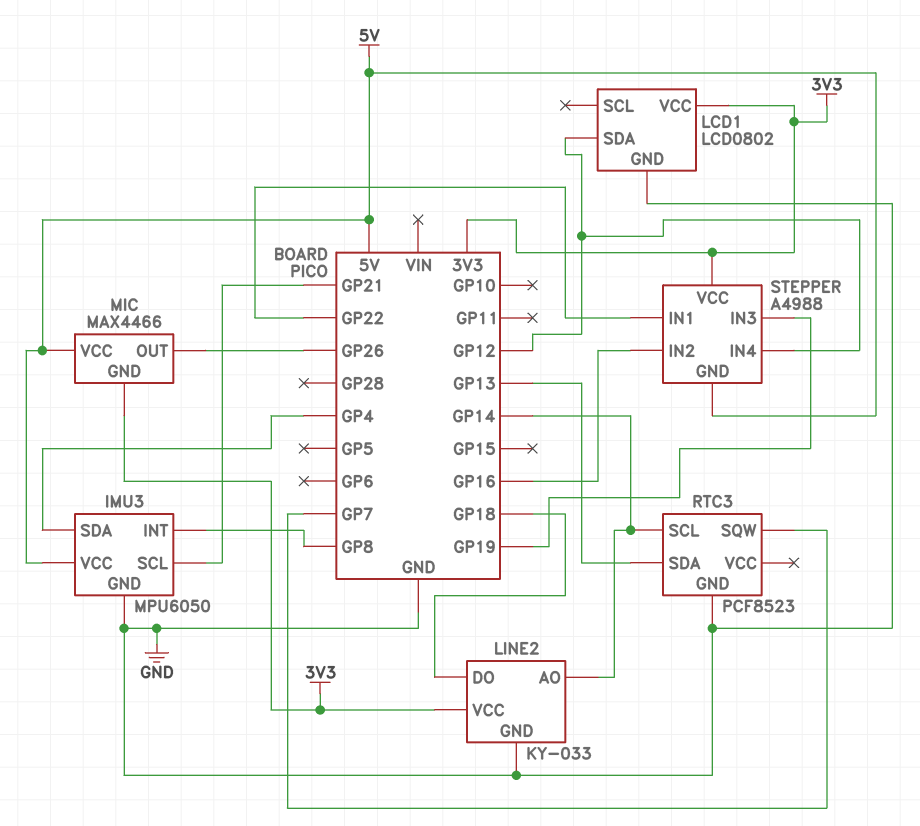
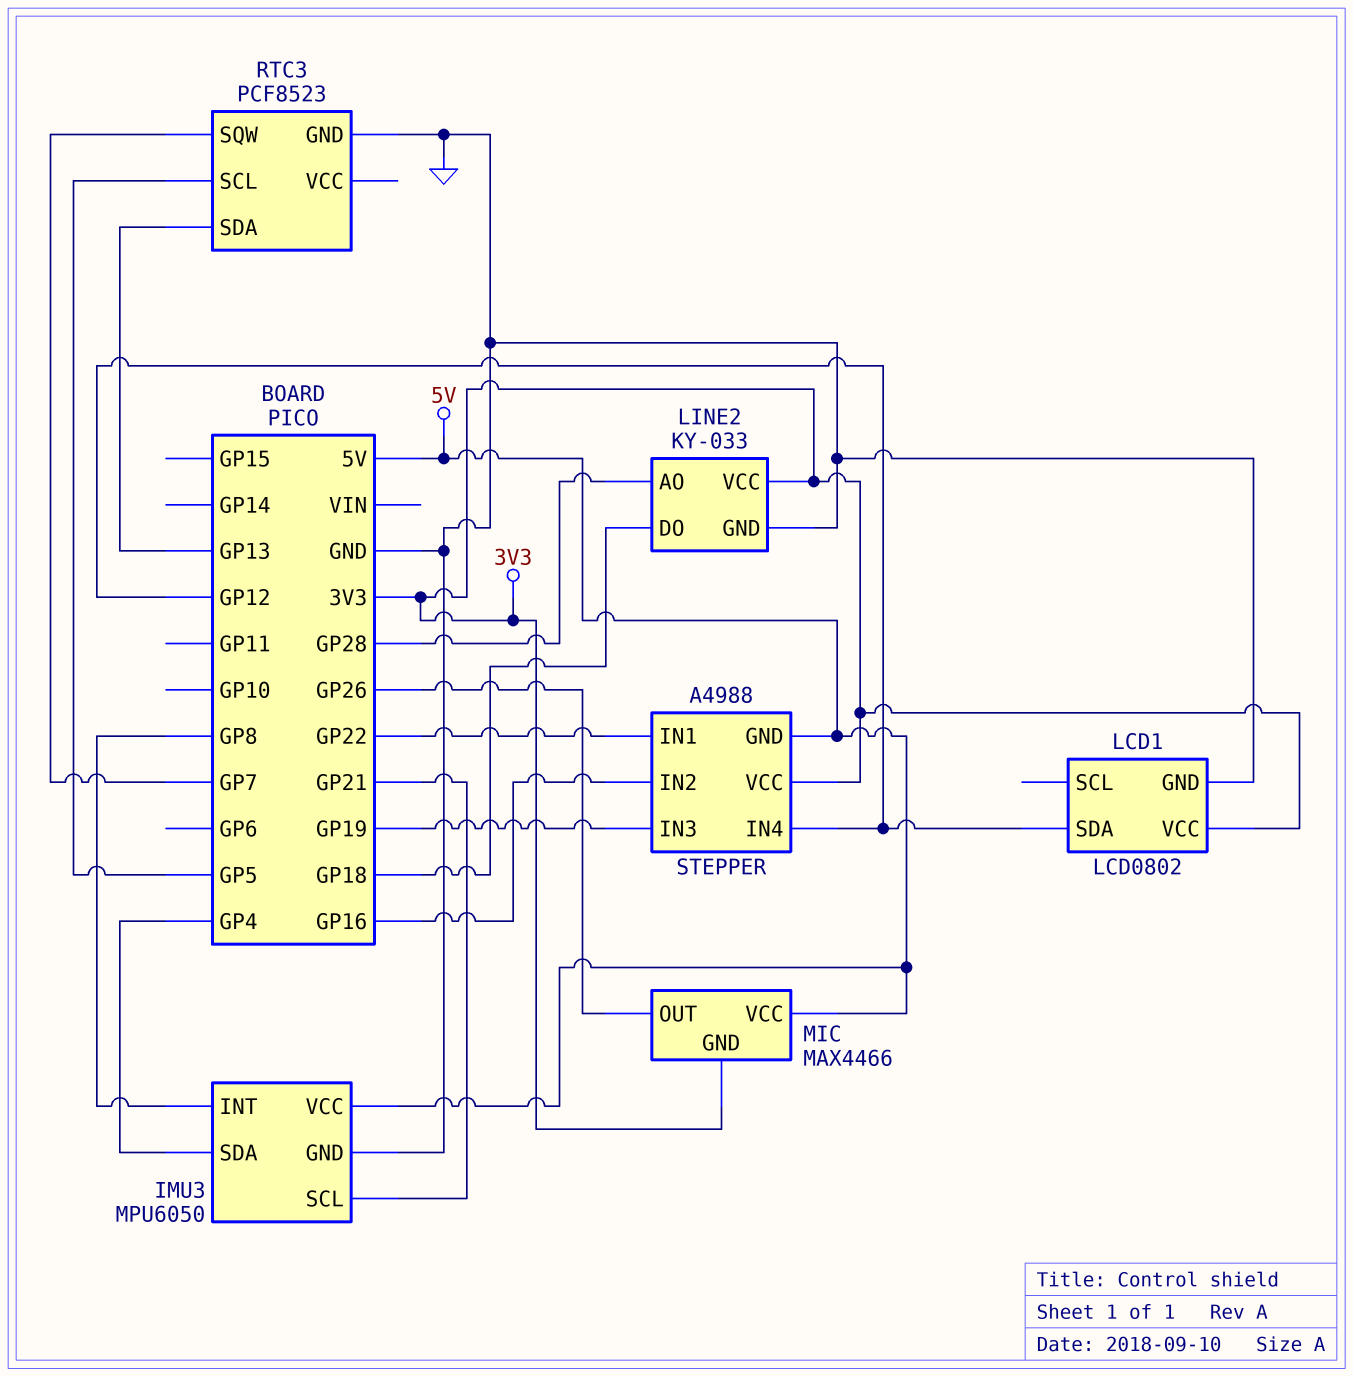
LINE2 pin AO: GP14 -> GP28
RTC3 pin SCL: GP14 -> GP5

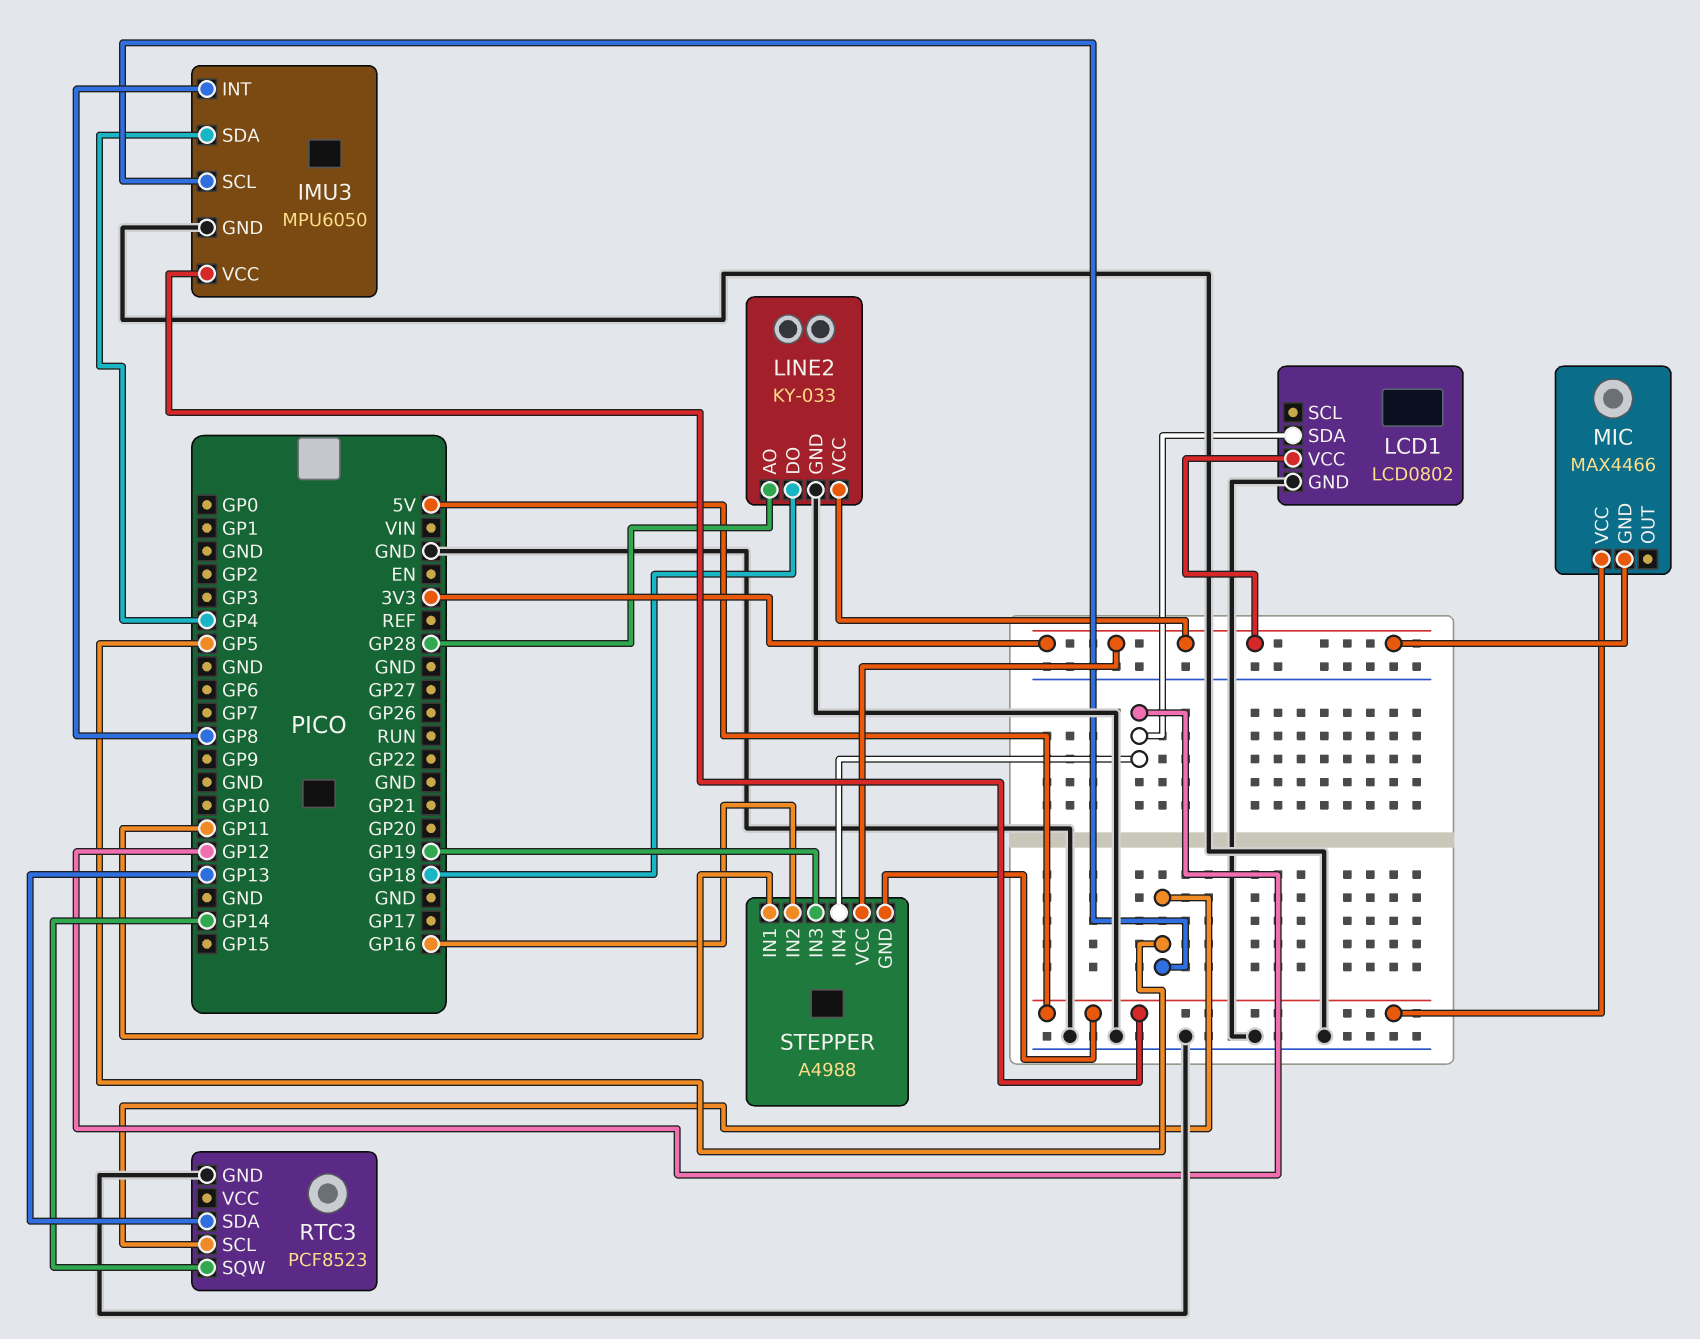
IMU3 pin SCL: GP21 -> GP5
MIC pin OUT: GP26 -> none
RTC3 pin SQW: GP7 -> GP14
STEPPER pin IN1: GP22 -> GP11

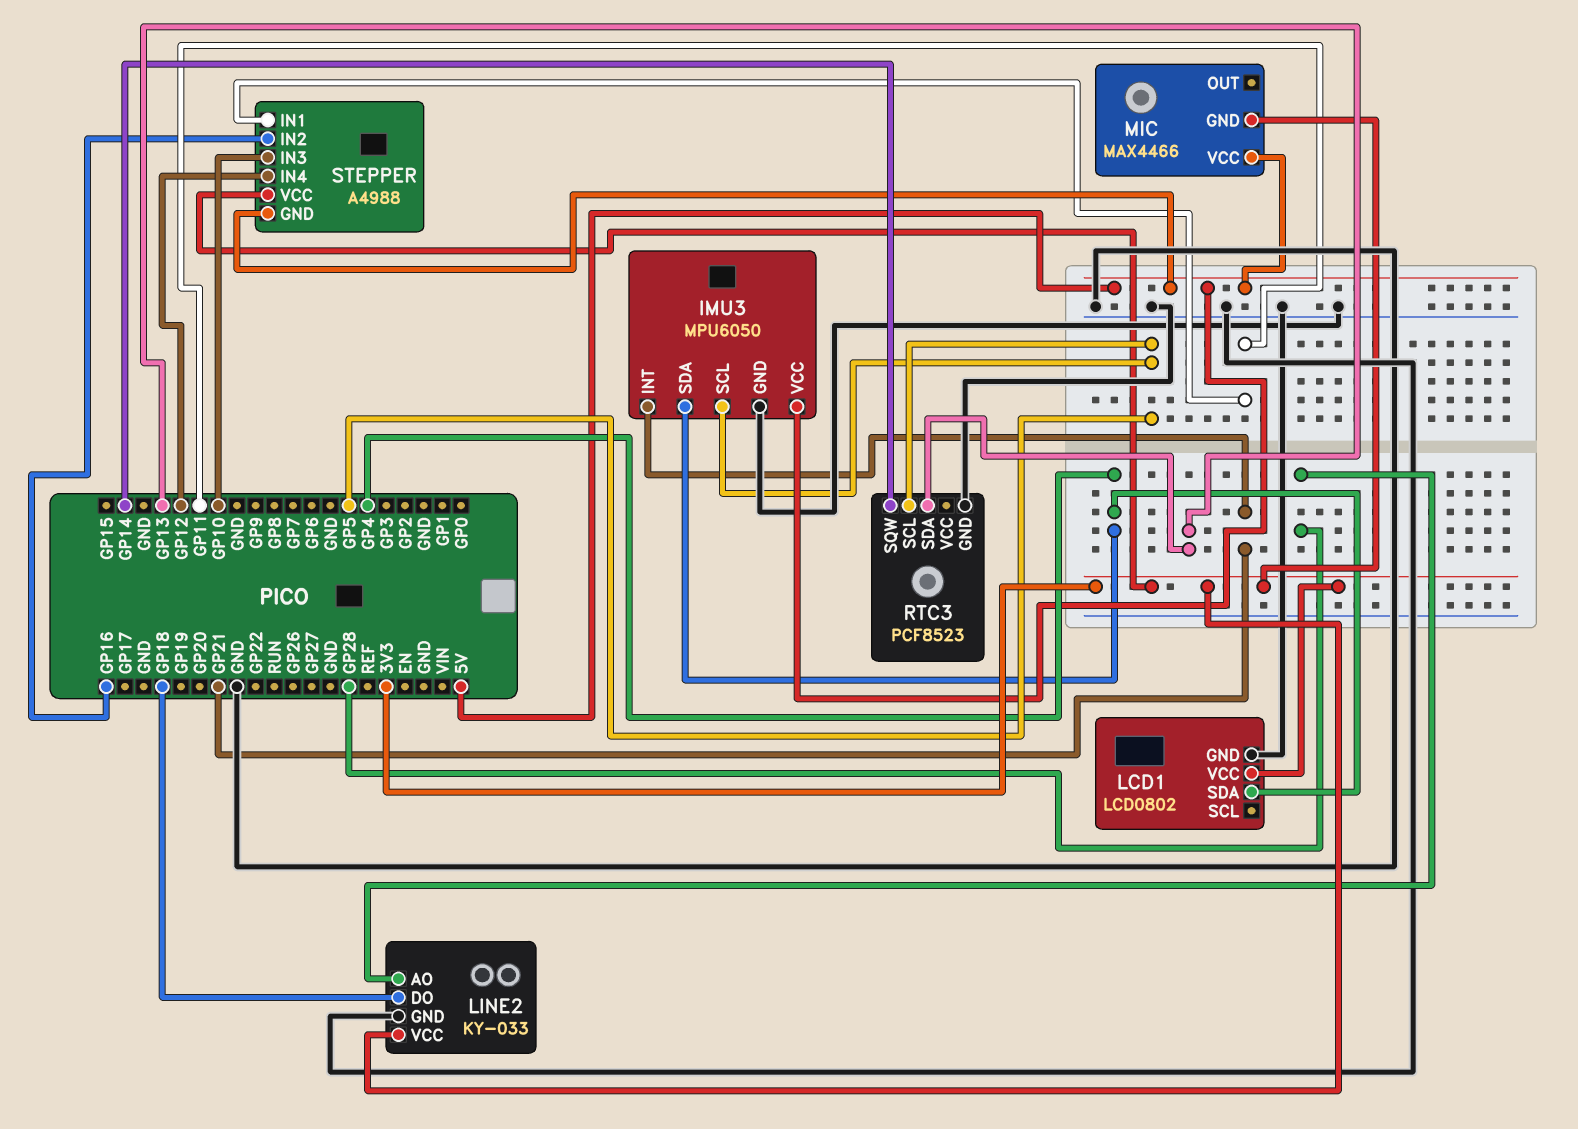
IMU3 pin INT: GP8 -> GP21
LCD1 pin SDA: GP12 -> GP4
STEPPER pin IN3: GP19 -> GP10

